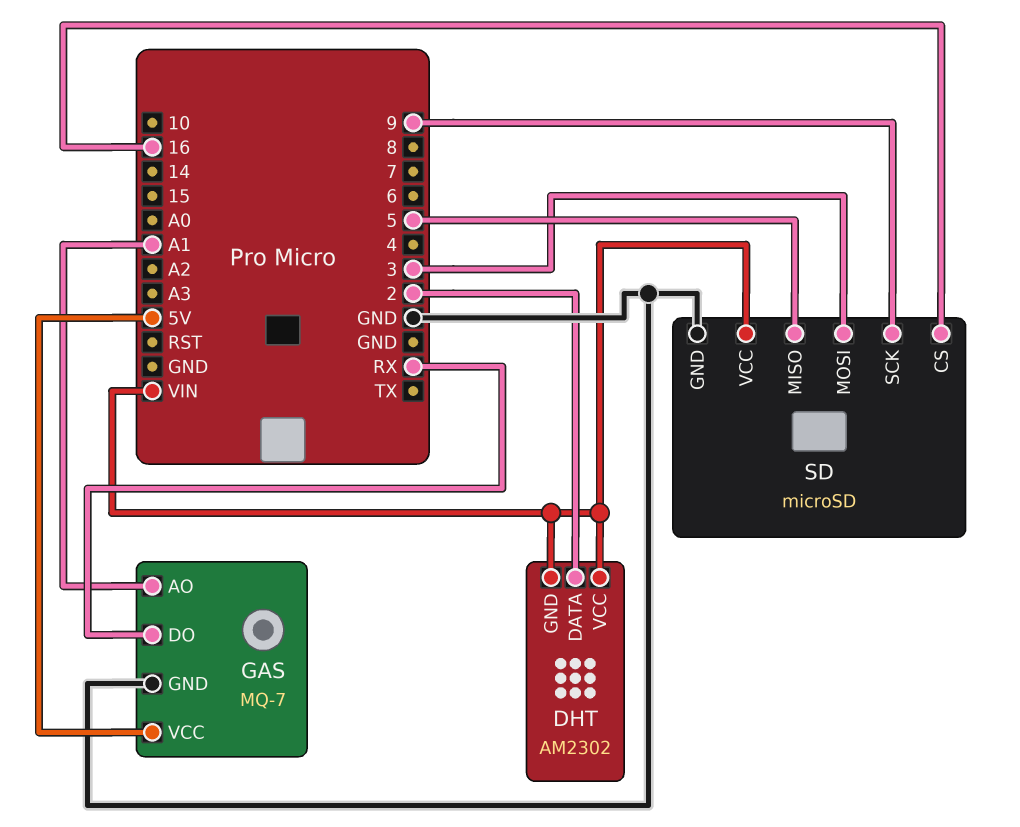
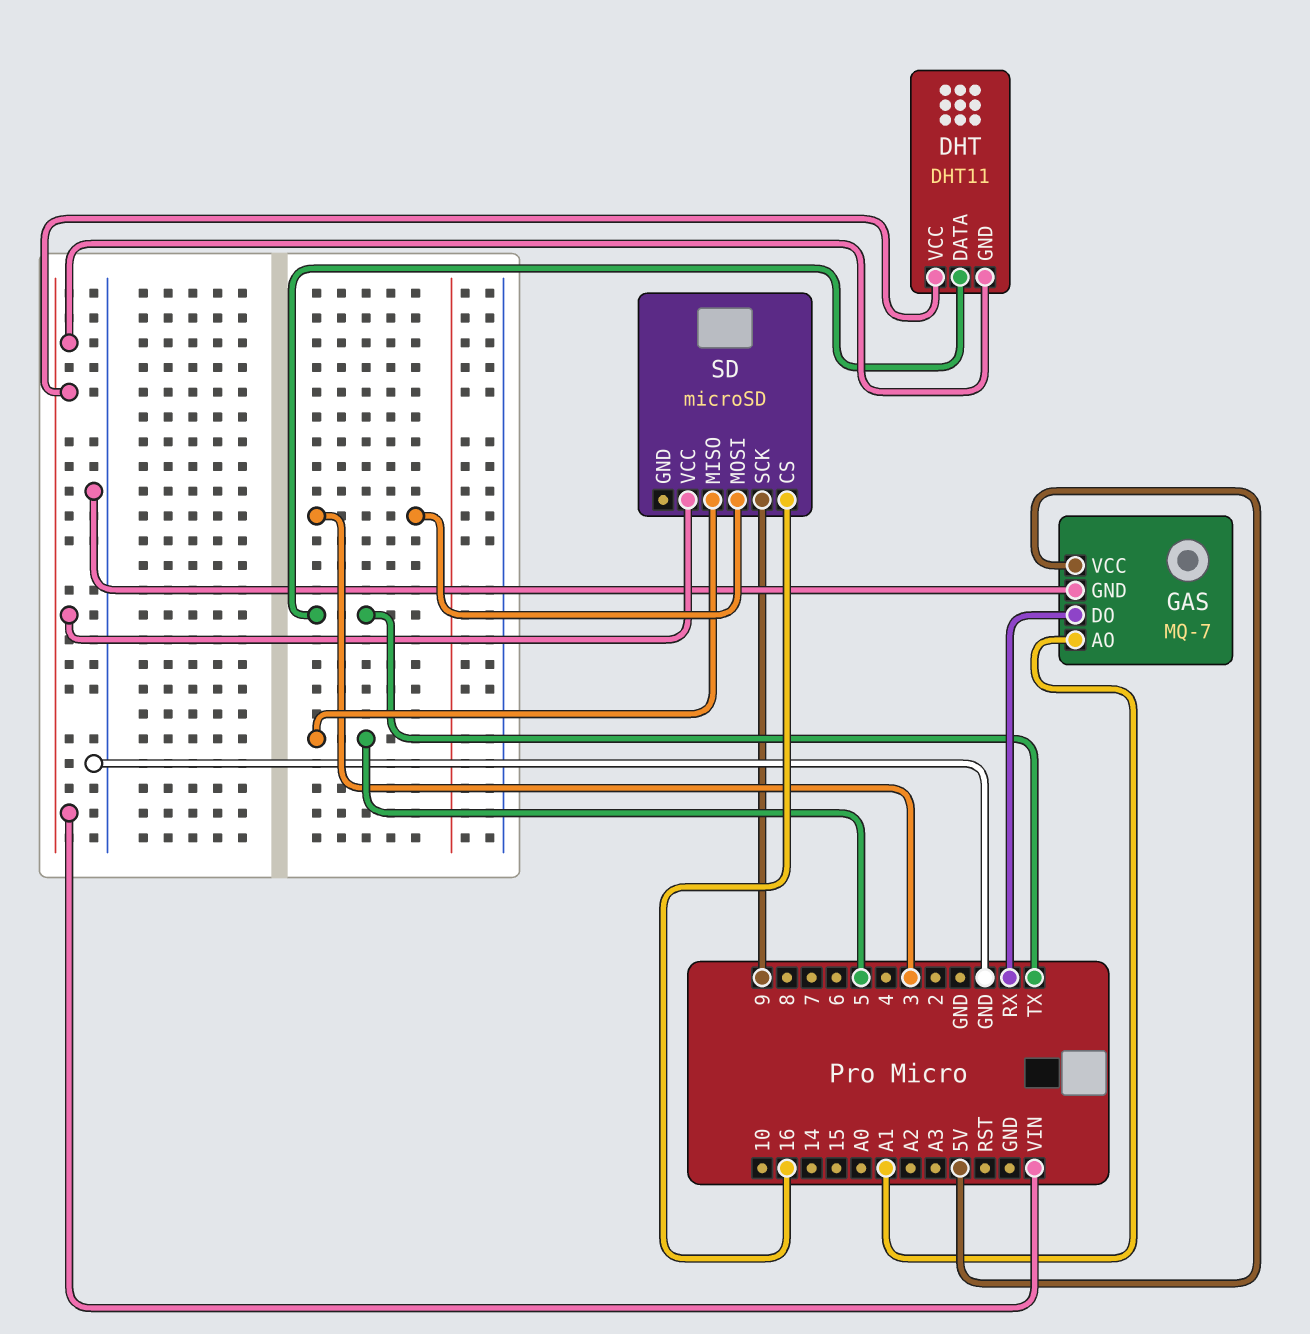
DHT: AM2302 -> DHT11
DHT pin DATA: 2 -> TX
SD pin GND: GND -> none

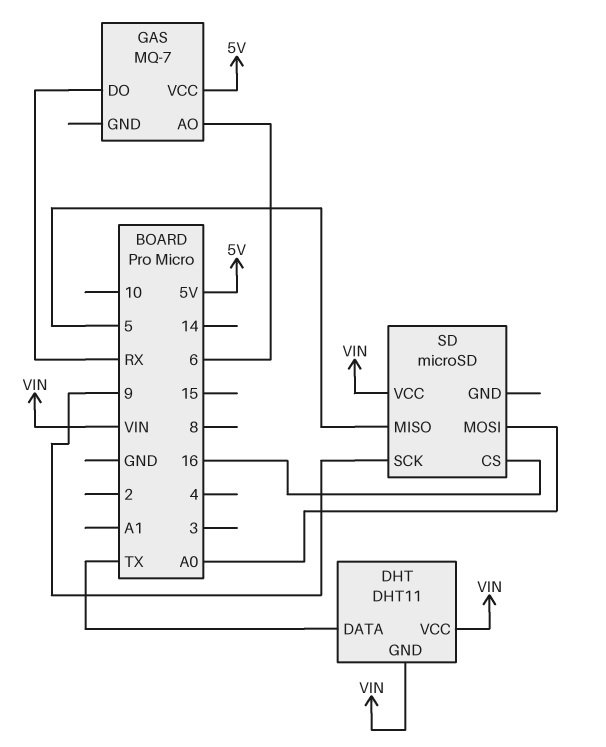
GAS pin AO: A1 -> 6
GAS pin GND: GND -> none
SD pin MOSI: 3 -> A0

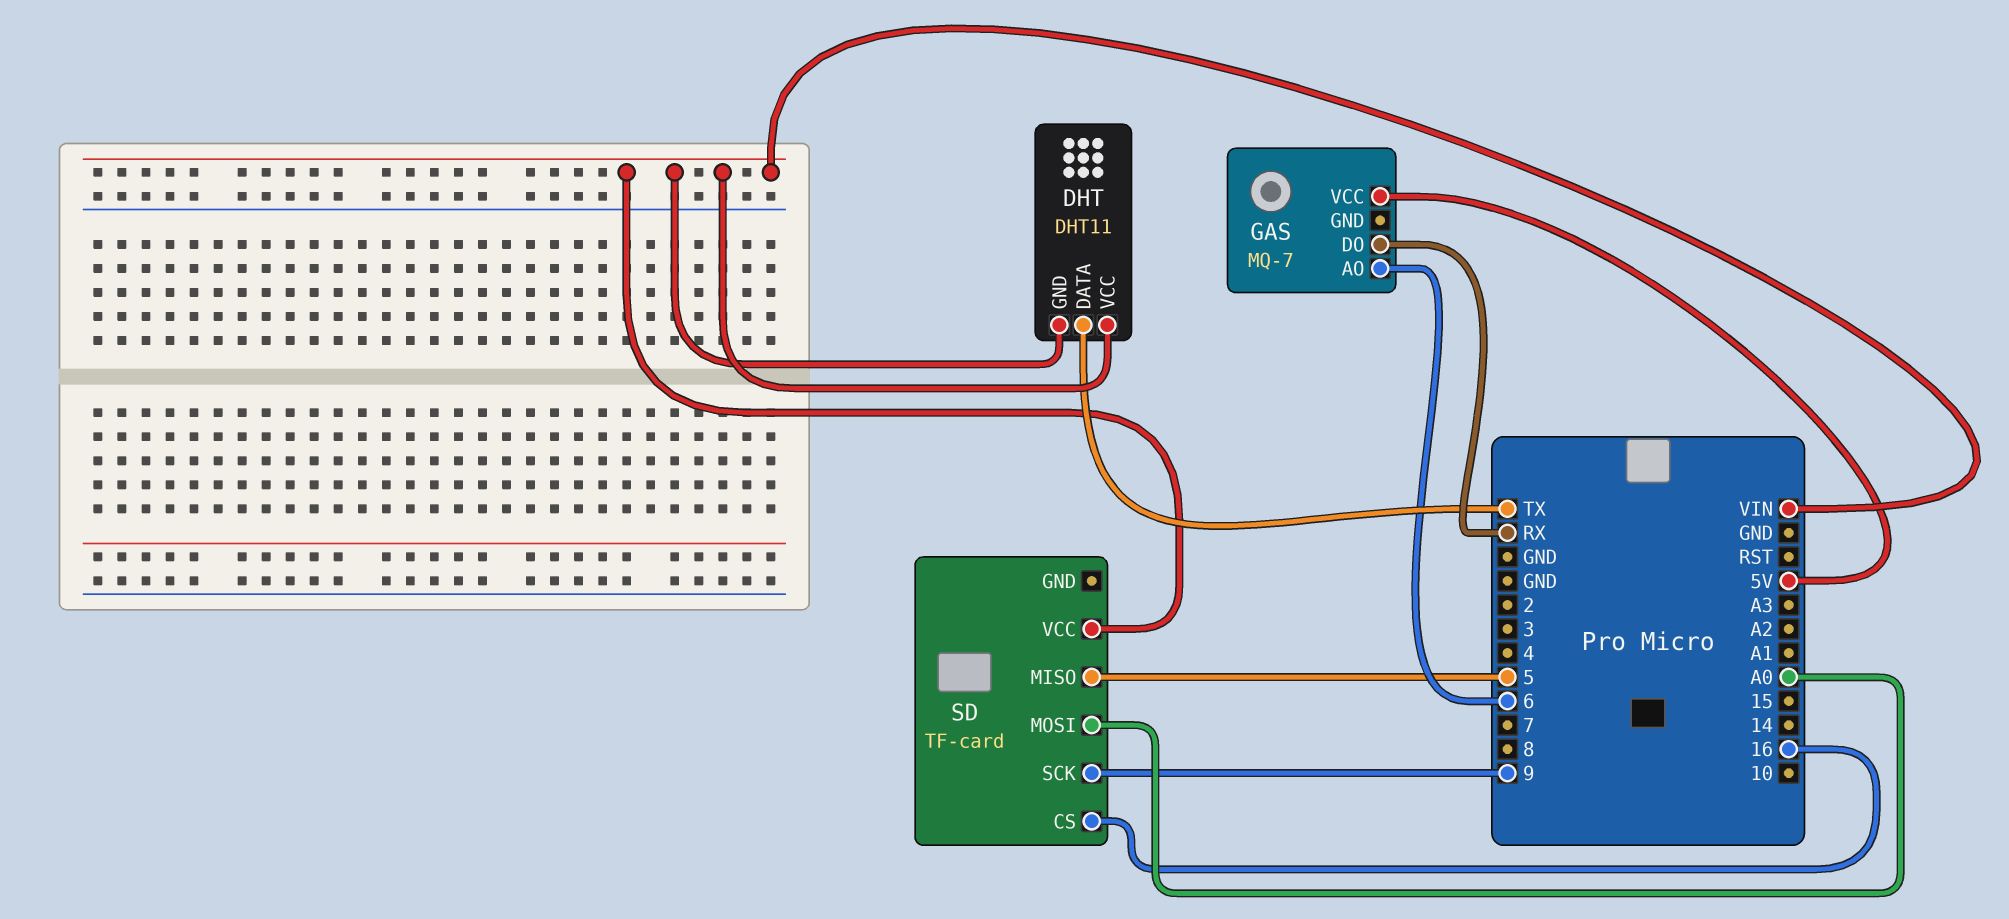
SD: microSD -> TF-card

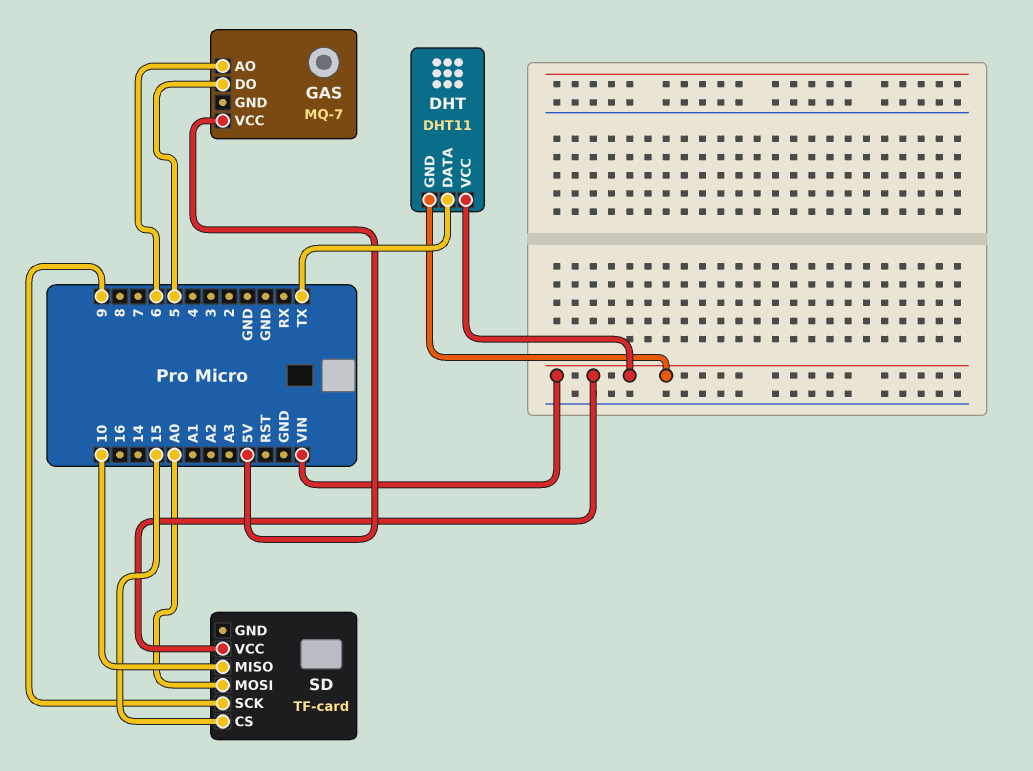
GAS pin DO: RX -> 5
SD pin CS: 16 -> 15
SD pin MISO: 5 -> 10

